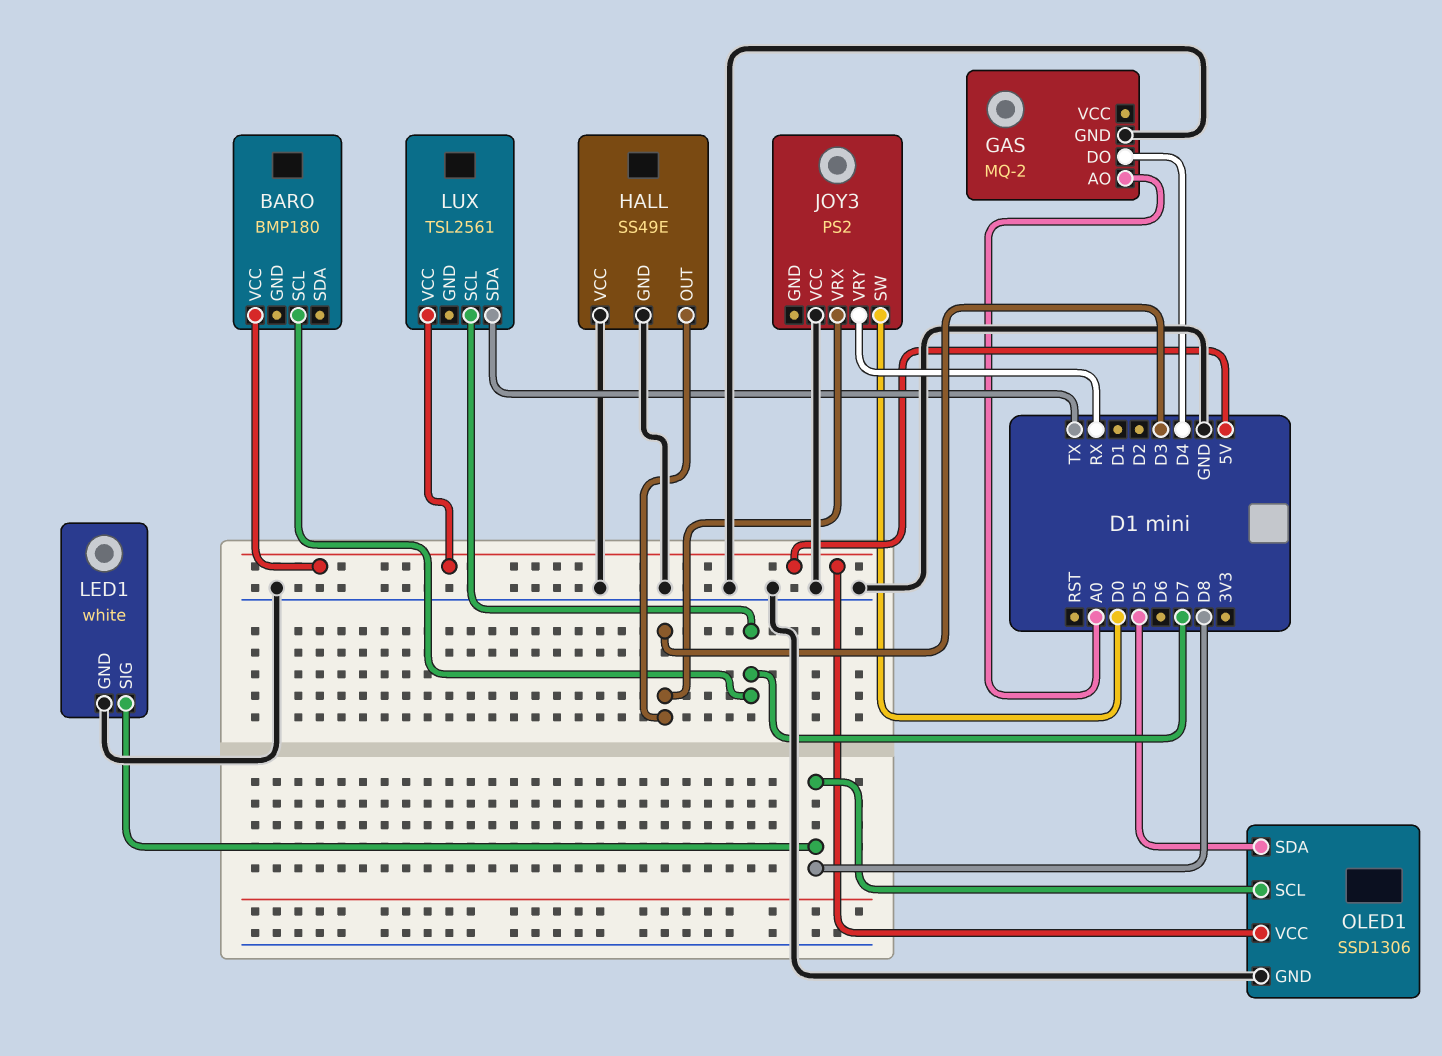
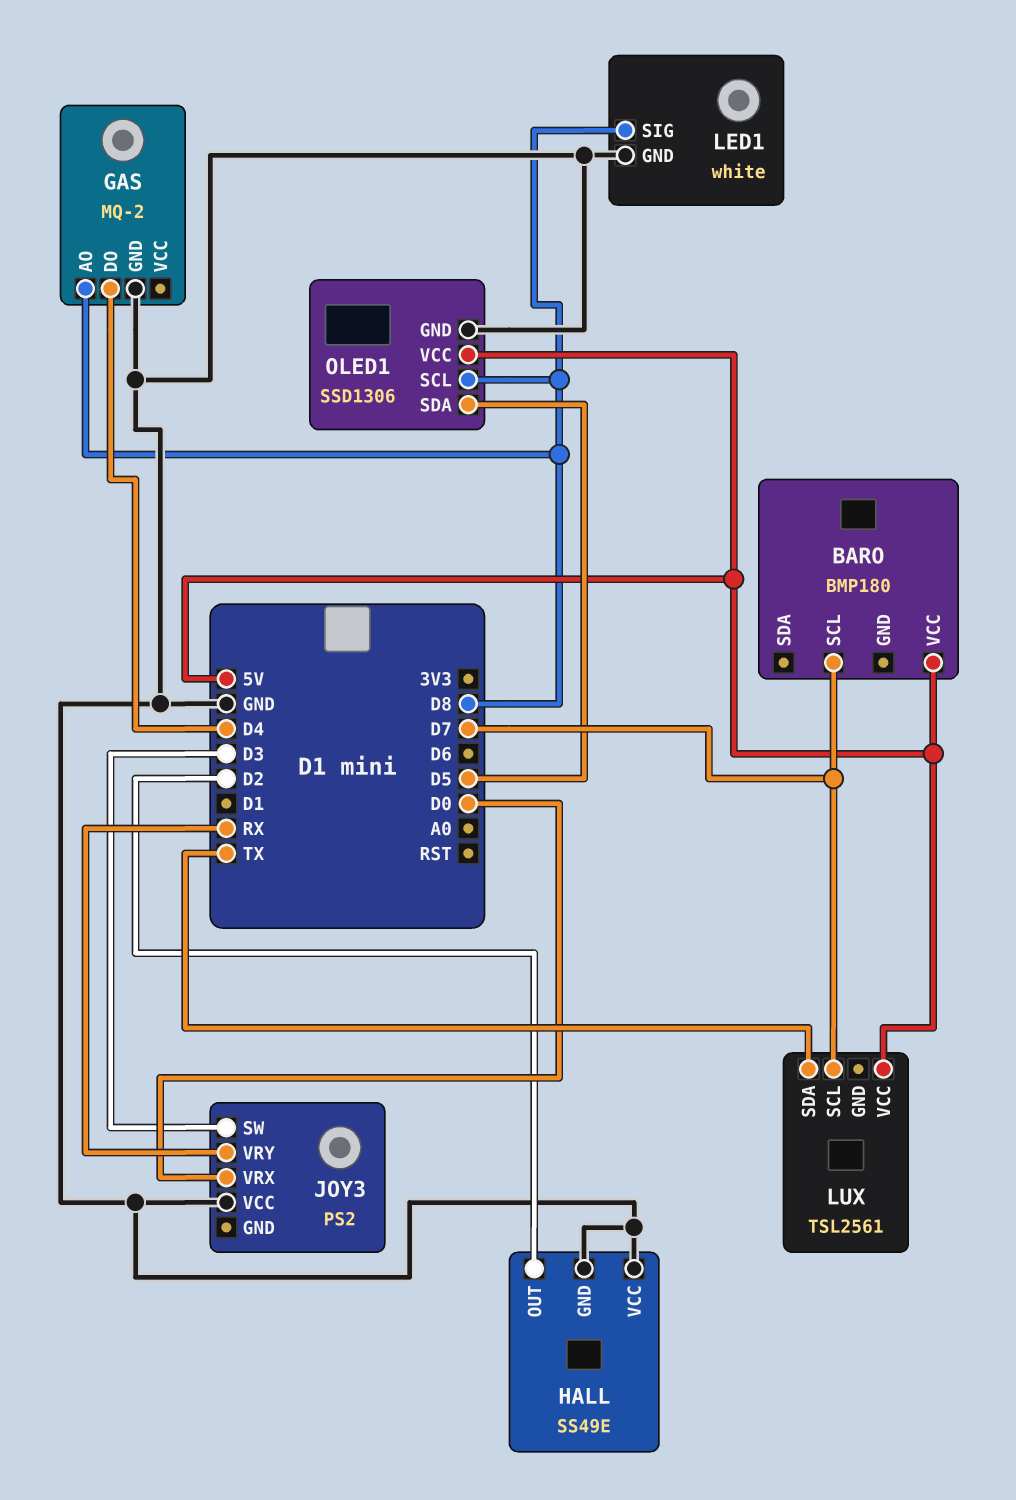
GAS pin AO: A0 -> D8
HALL pin OUT: D3 -> D2
JOY3 pin SW: D0 -> D3
JOY3 pin VRX: D3 -> D0

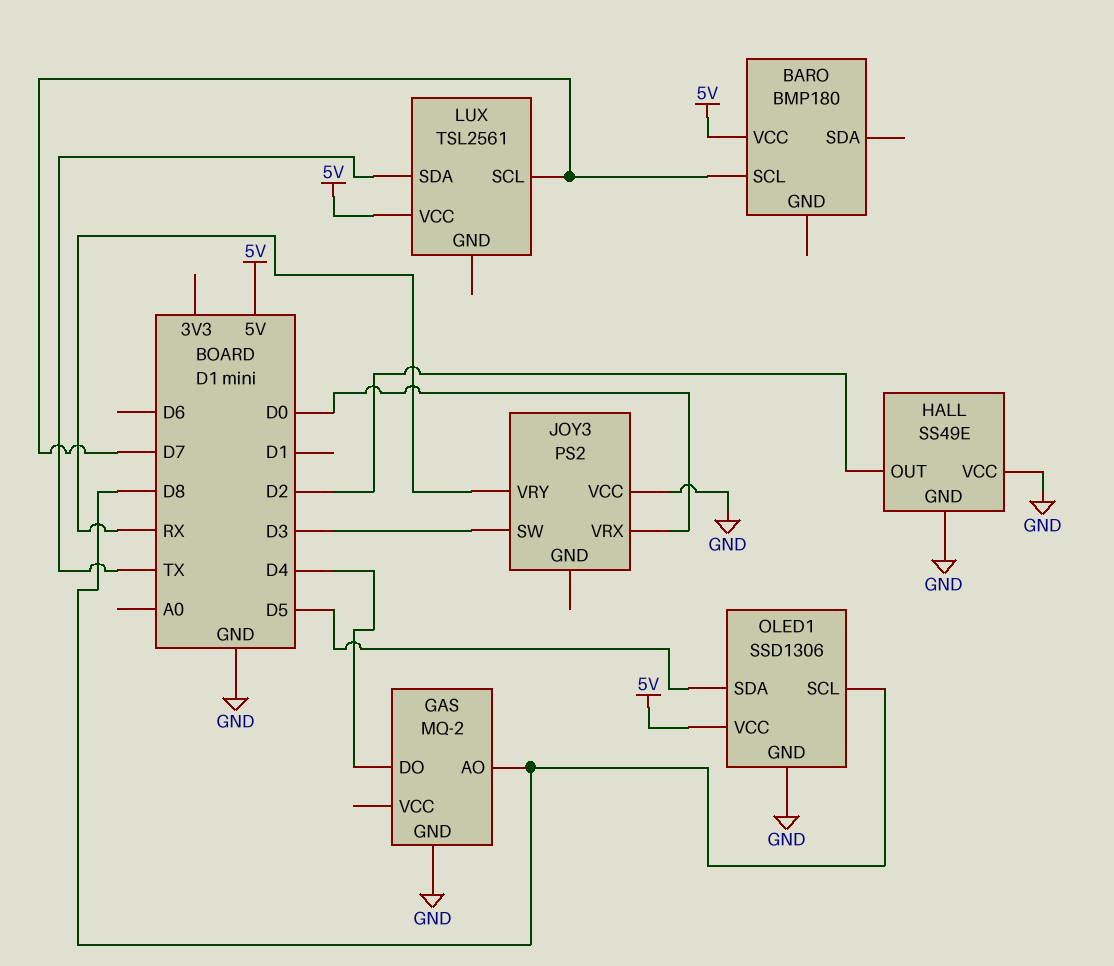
LED1: white -> none
LED1 pin GND: GND -> none
LED1 pin SIG: D8 -> none

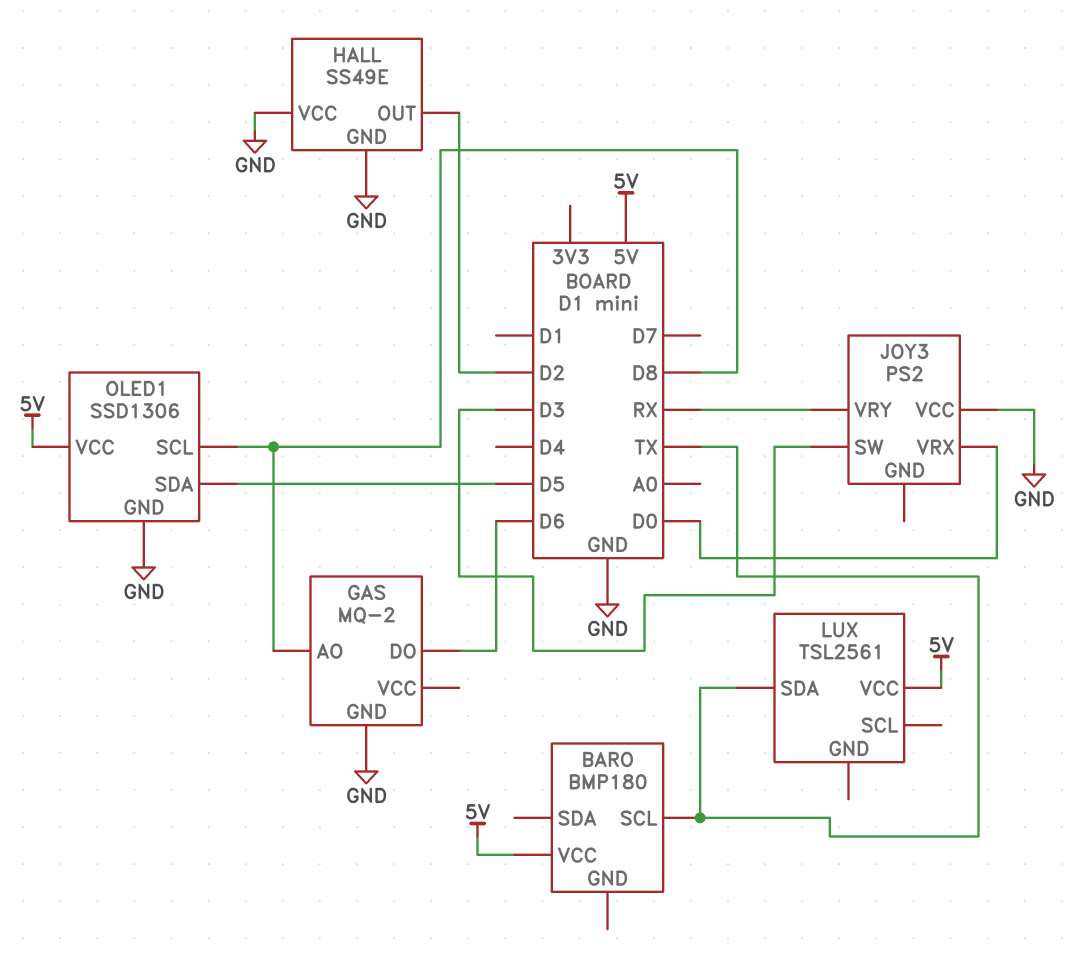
BARO pin SCL: D7 -> TX
GAS pin DO: D4 -> D6
LUX pin SCL: D7 -> none

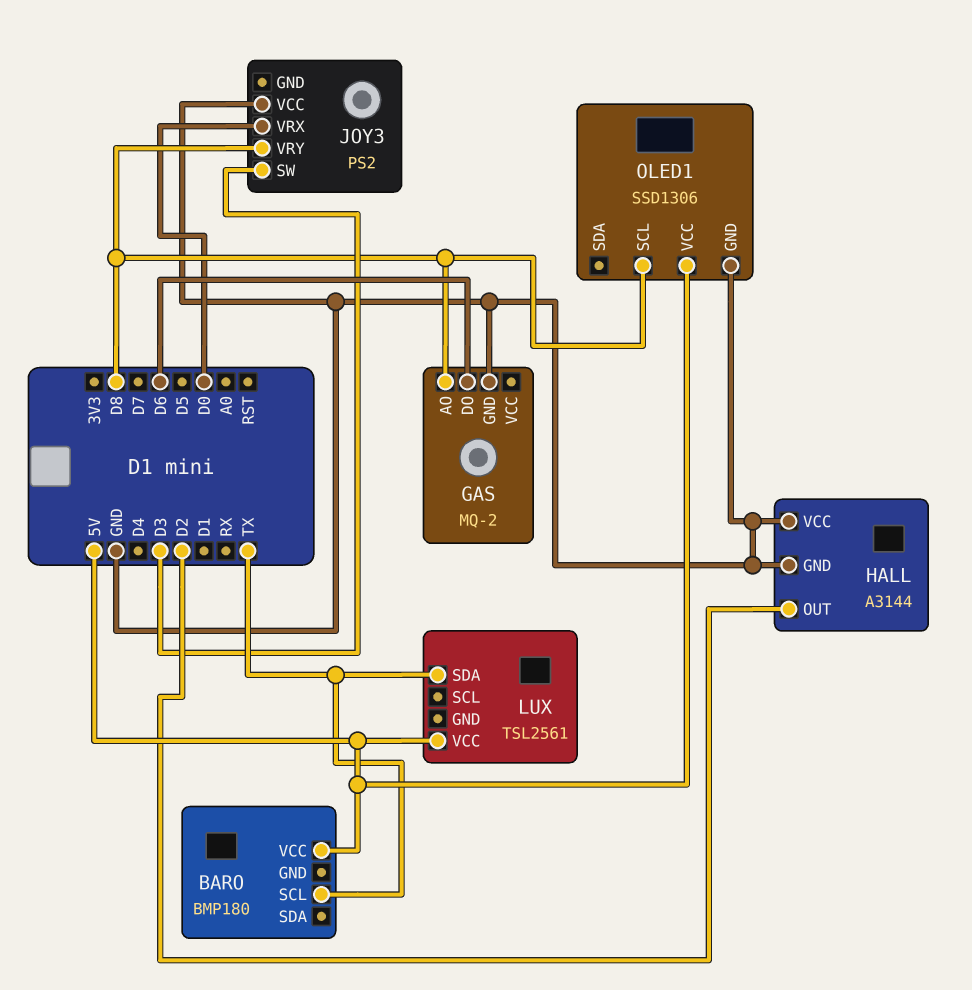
HALL: SS49E -> A3144
JOY3 pin VRY: RX -> D8
OLED1 pin SDA: D5 -> none

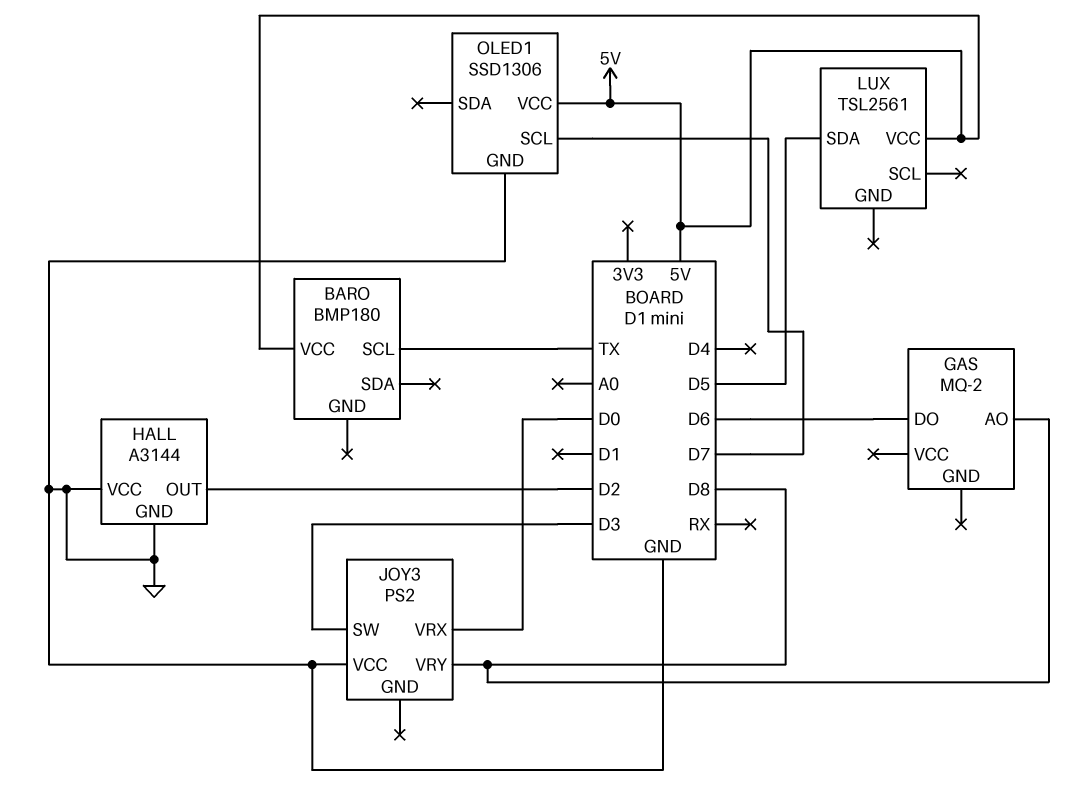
GAS pin GND: GND -> none
LUX pin SDA: TX -> D5
OLED1 pin SCL: D8 -> D7

